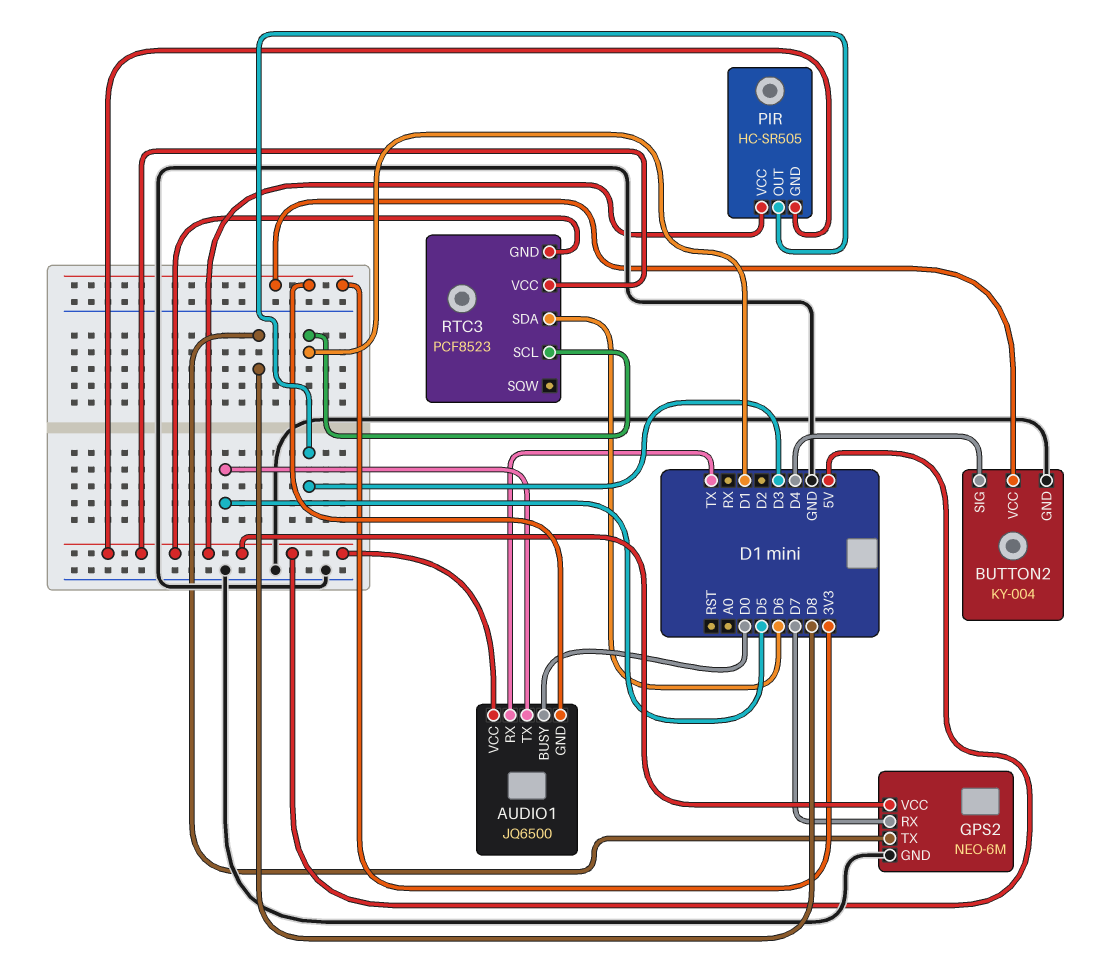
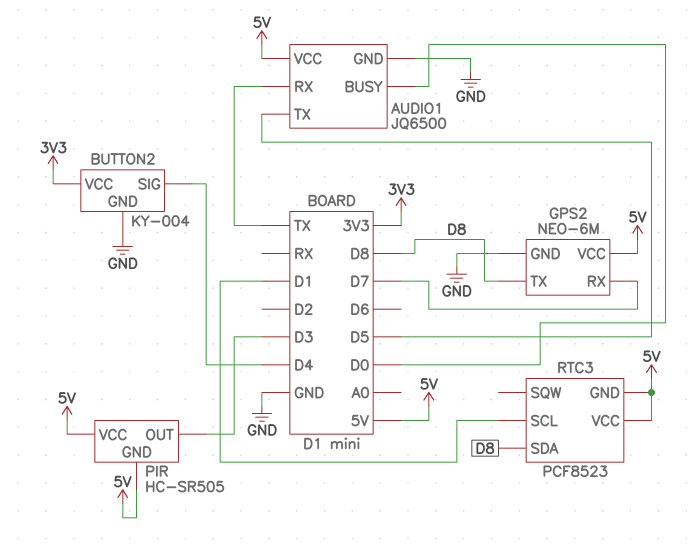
AUDIO1 pin GND: 3V3 -> GND
RTC3 pin SDA: D6 -> D8

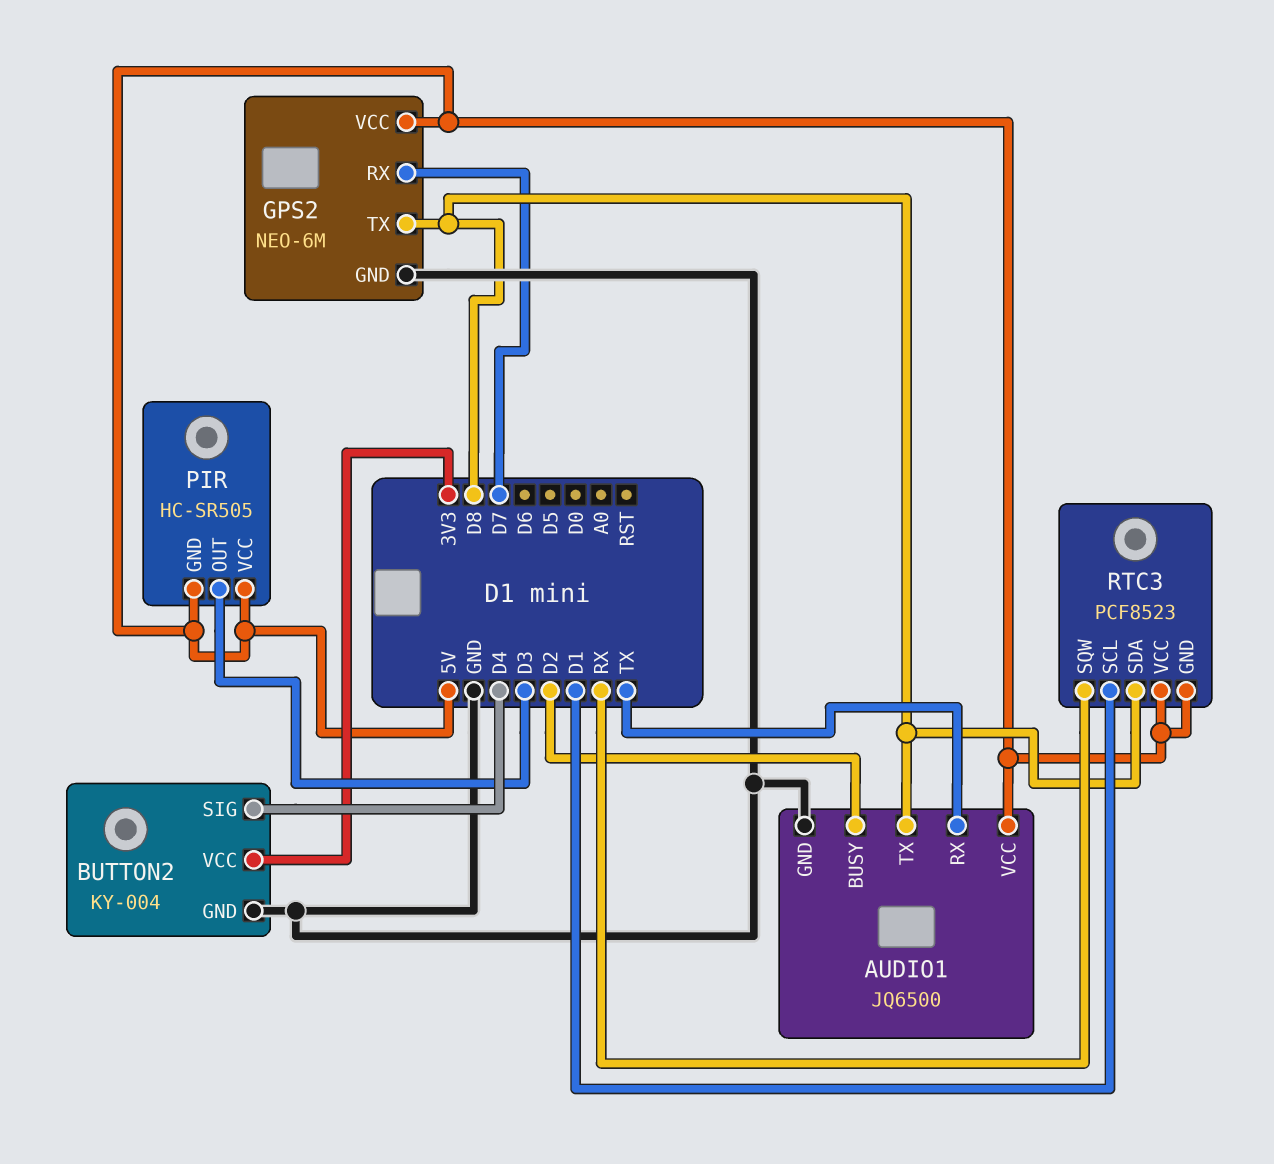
AUDIO1 pin BUSY: D0 -> D2
AUDIO1 pin TX: D5 -> D8
RTC3 pin SQW: none -> RX

